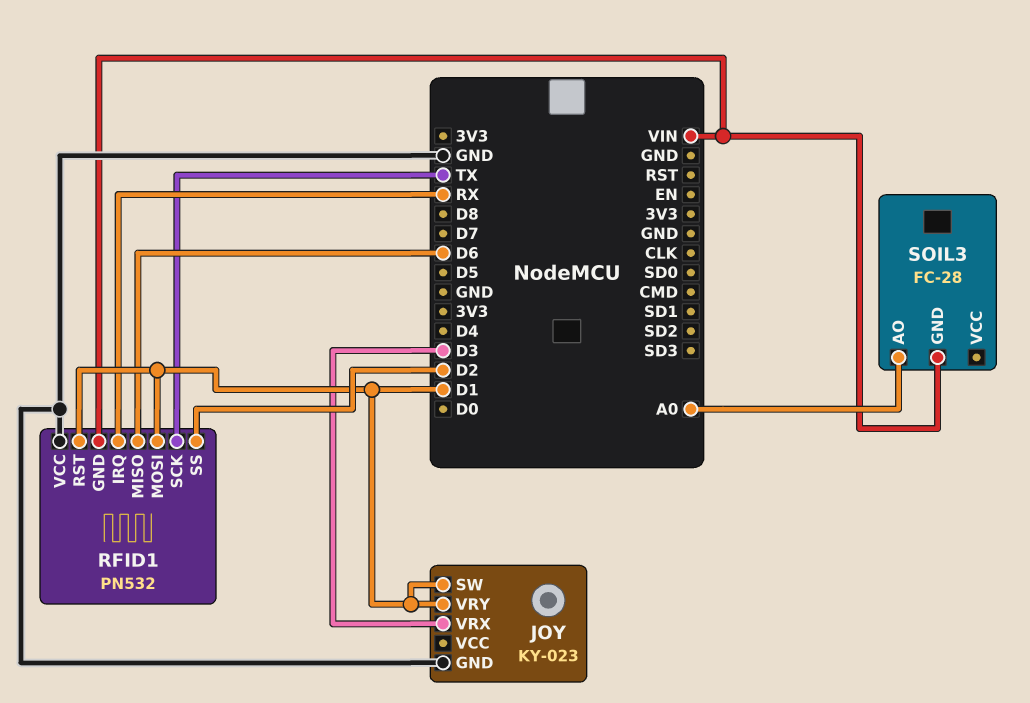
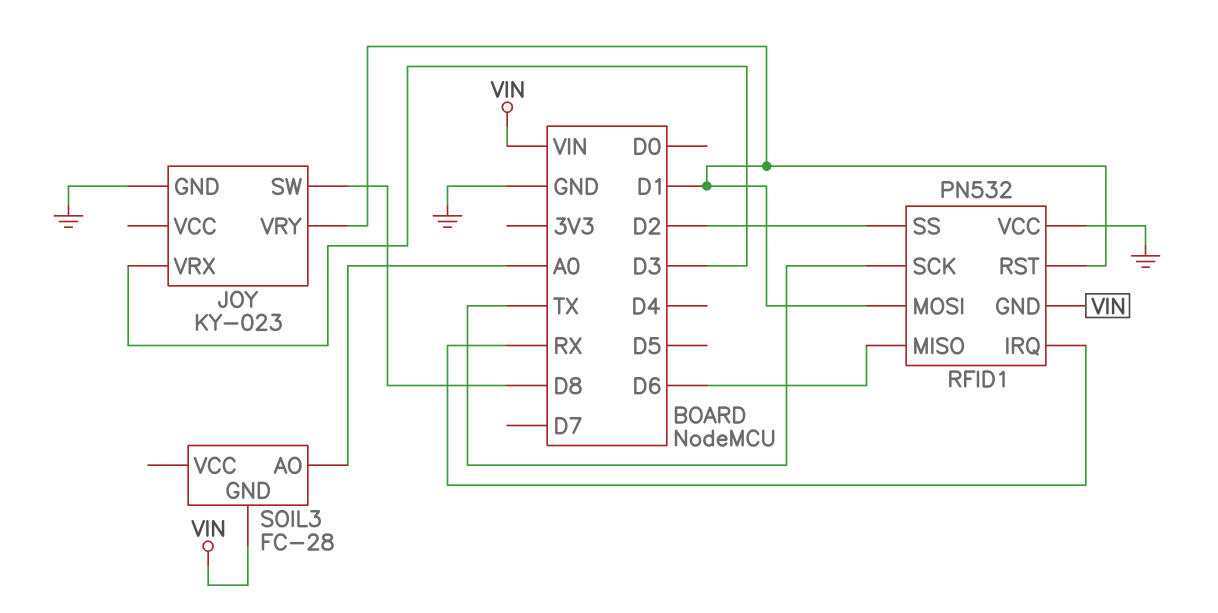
JOY pin SW: D1 -> D8

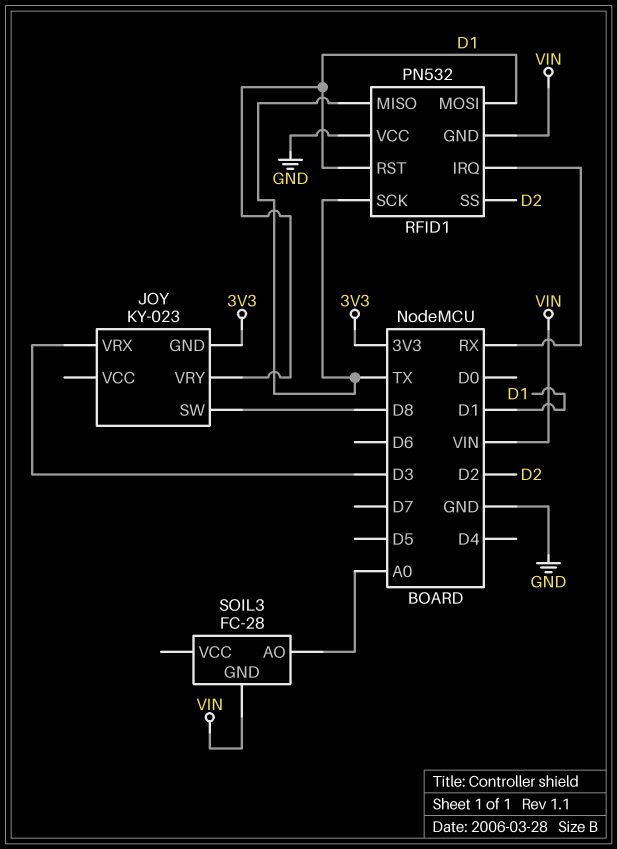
JOY pin GND: GND -> 3V3
RFID1 pin MISO: D6 -> TX

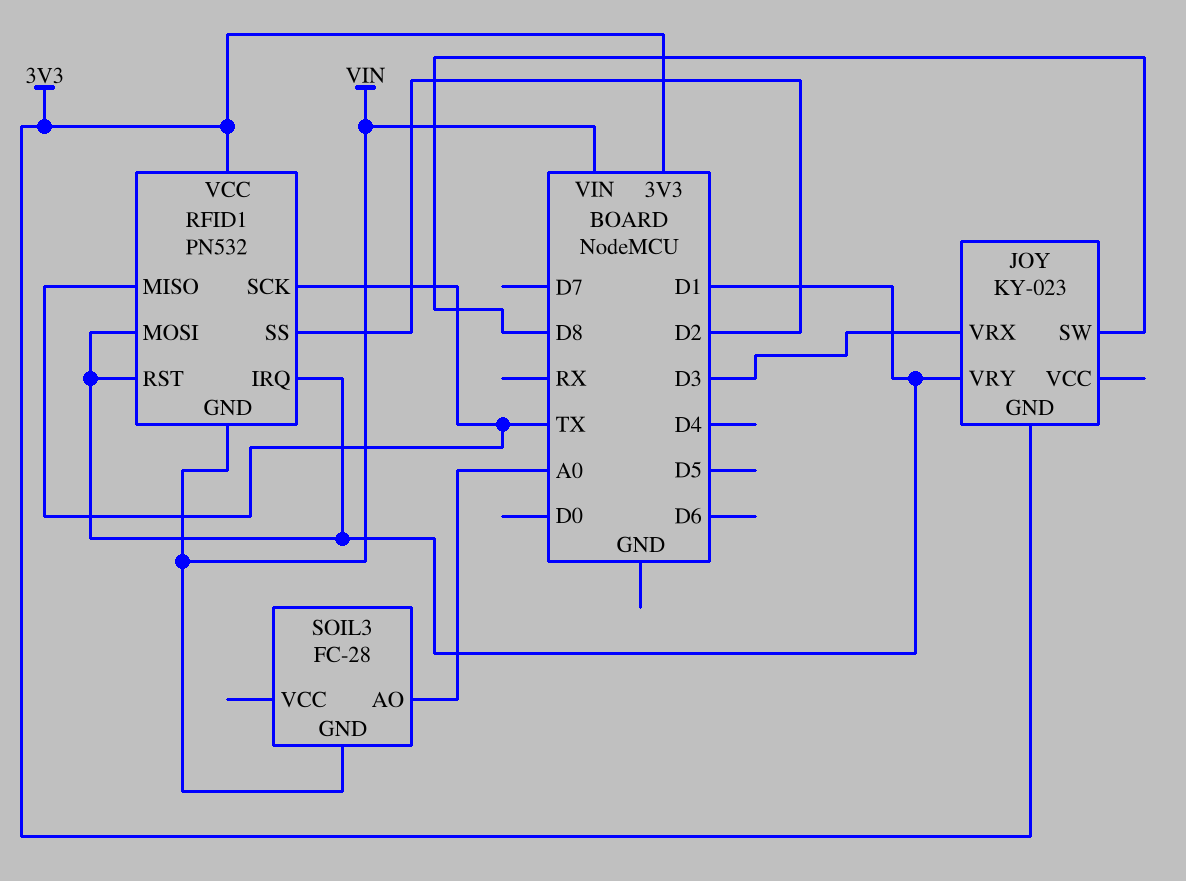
RFID1 pin IRQ: RX -> D1
RFID1 pin VCC: GND -> 3V3

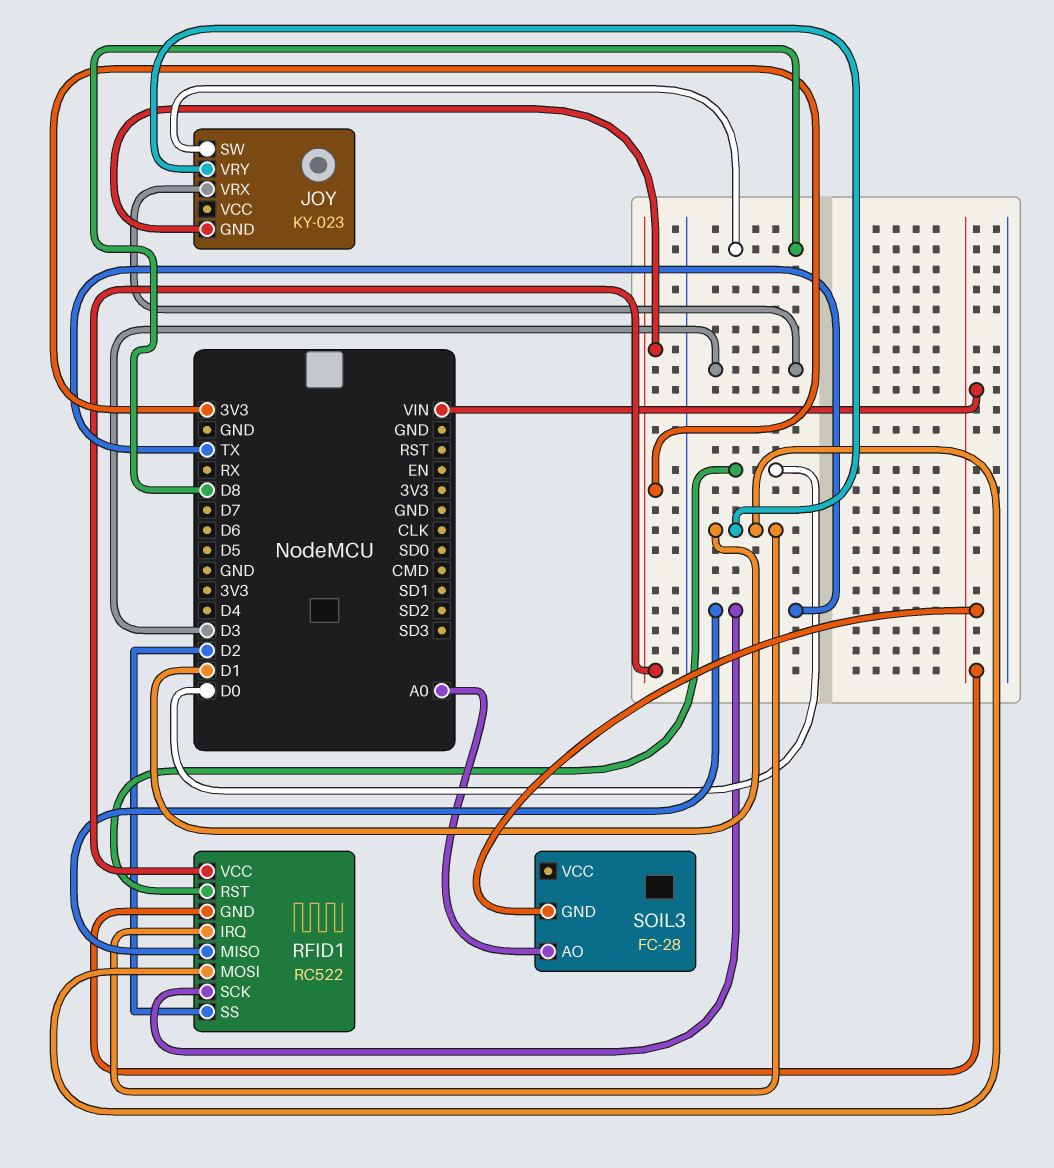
RFID1: PN532 -> RC522
RFID1 pin RST: D1 -> D0

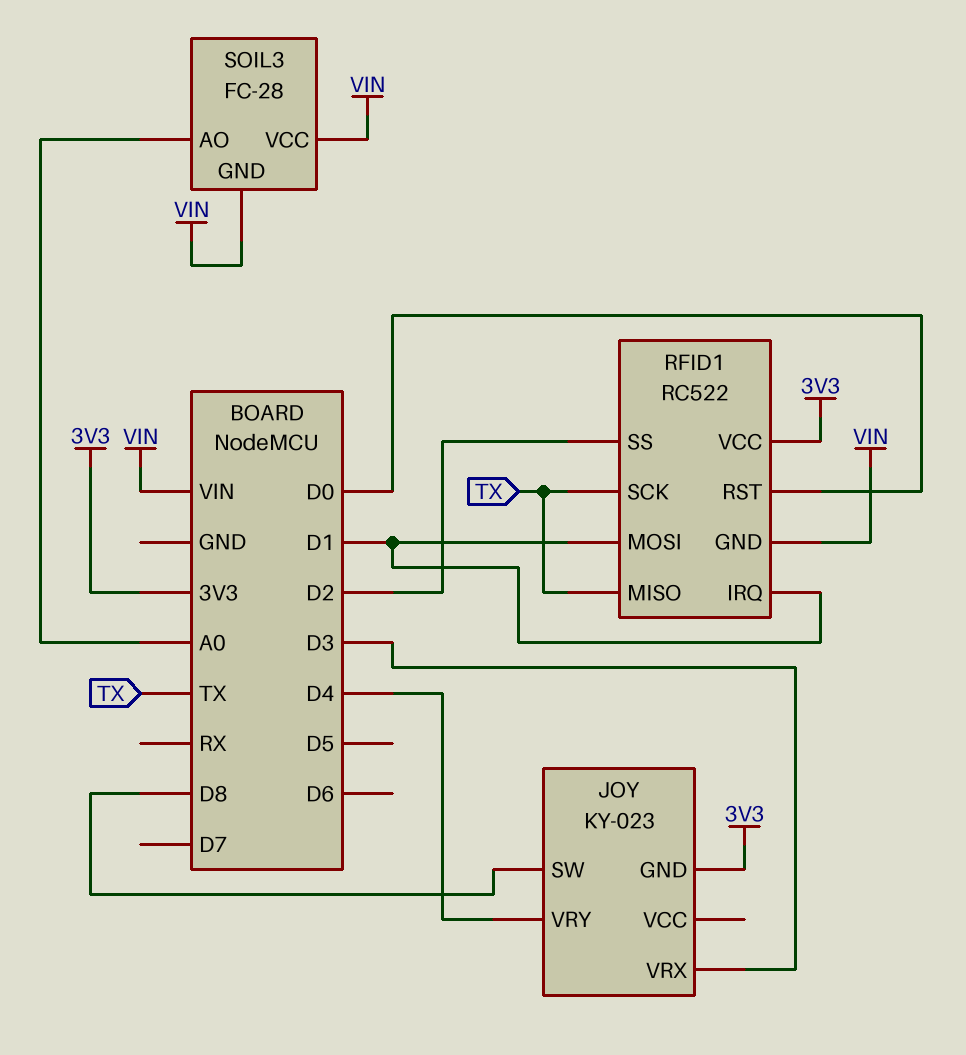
JOY pin VRY: D1 -> D4
SOIL3 pin VCC: none -> VIN

